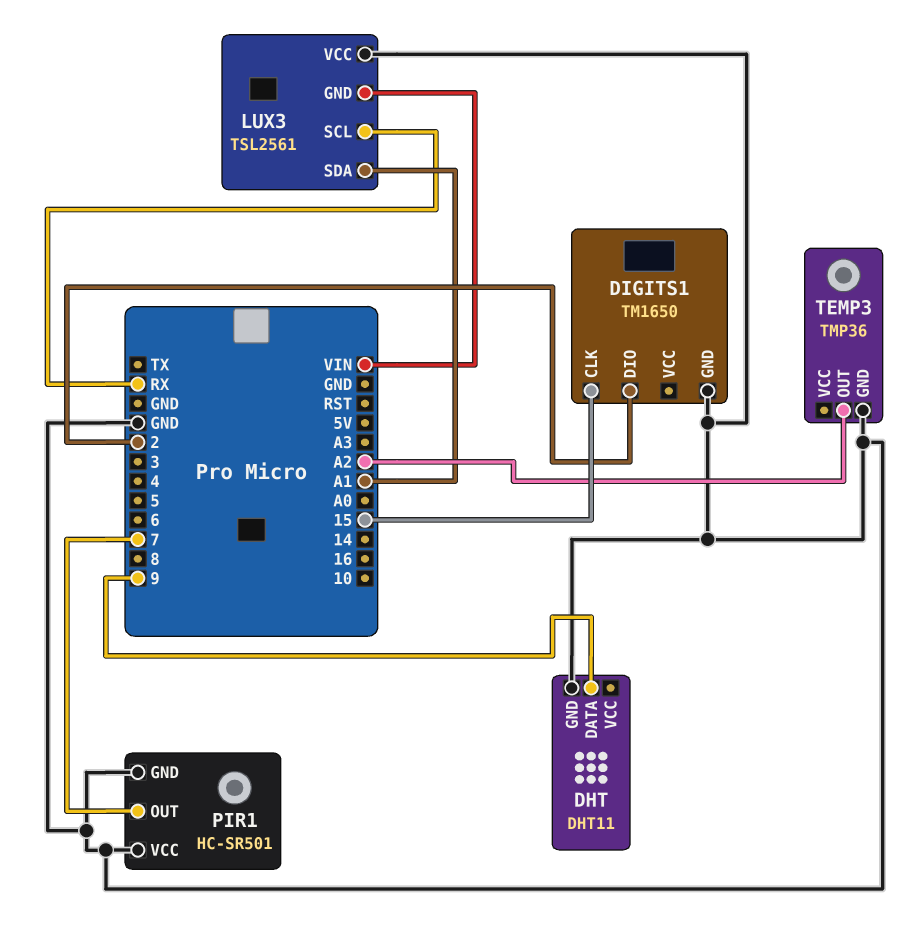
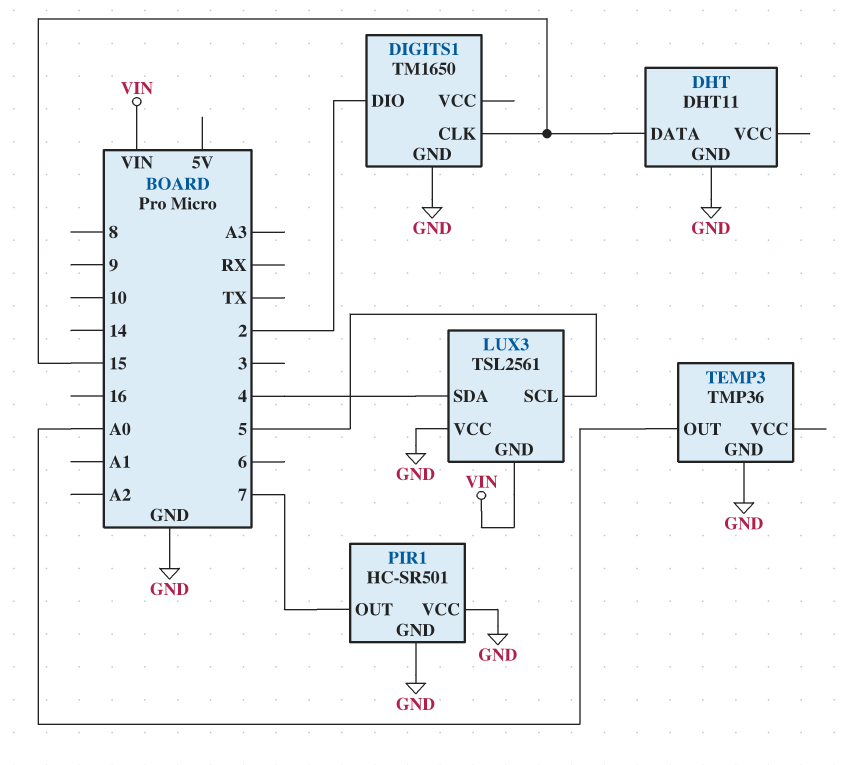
DHT pin DATA: 9 -> 15
LUX3 pin SCL: RX -> 5
LUX3 pin SDA: A1 -> 4
TEMP3 pin OUT: A2 -> A0

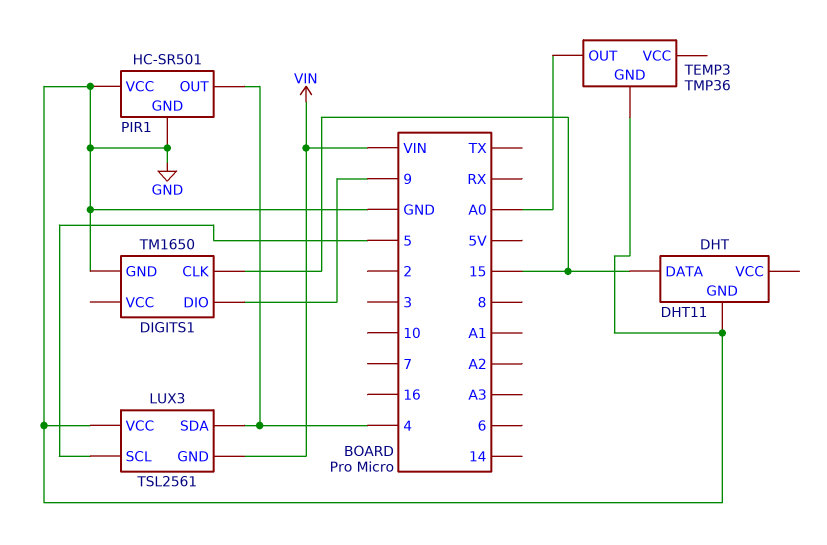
DIGITS1 pin DIO: 2 -> 9
PIR1 pin OUT: 7 -> 4

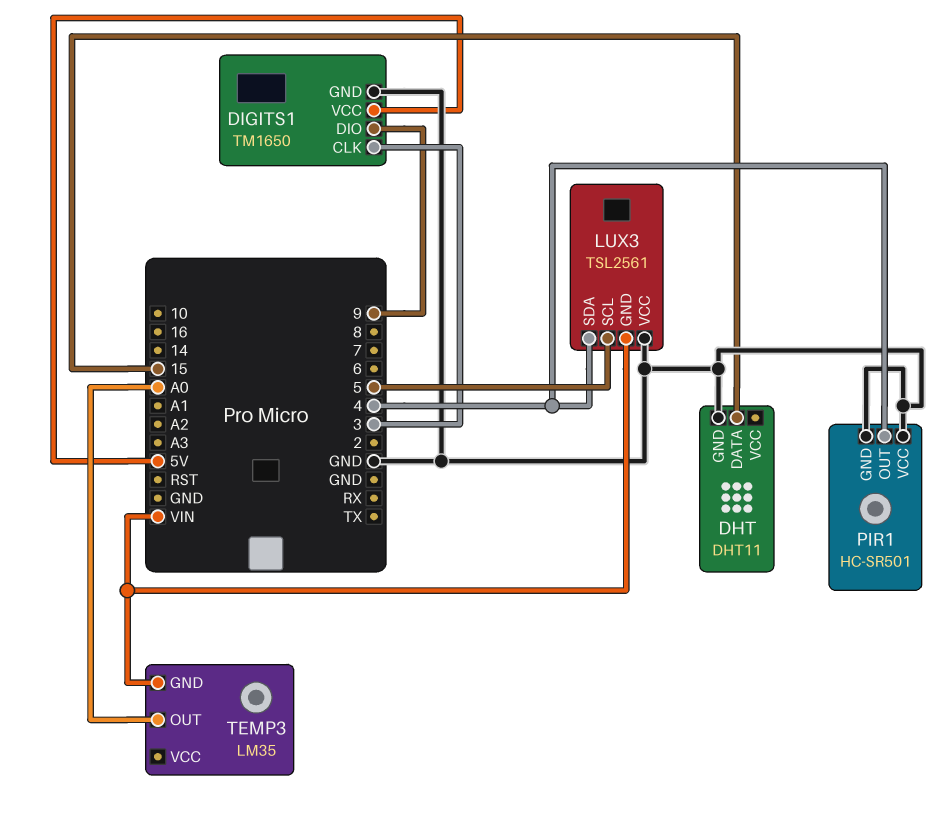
DIGITS1 pin CLK: 15 -> 3
DIGITS1 pin VCC: none -> 5V
TEMP3: TMP36 -> LM35
TEMP3 pin GND: GND -> VIN

